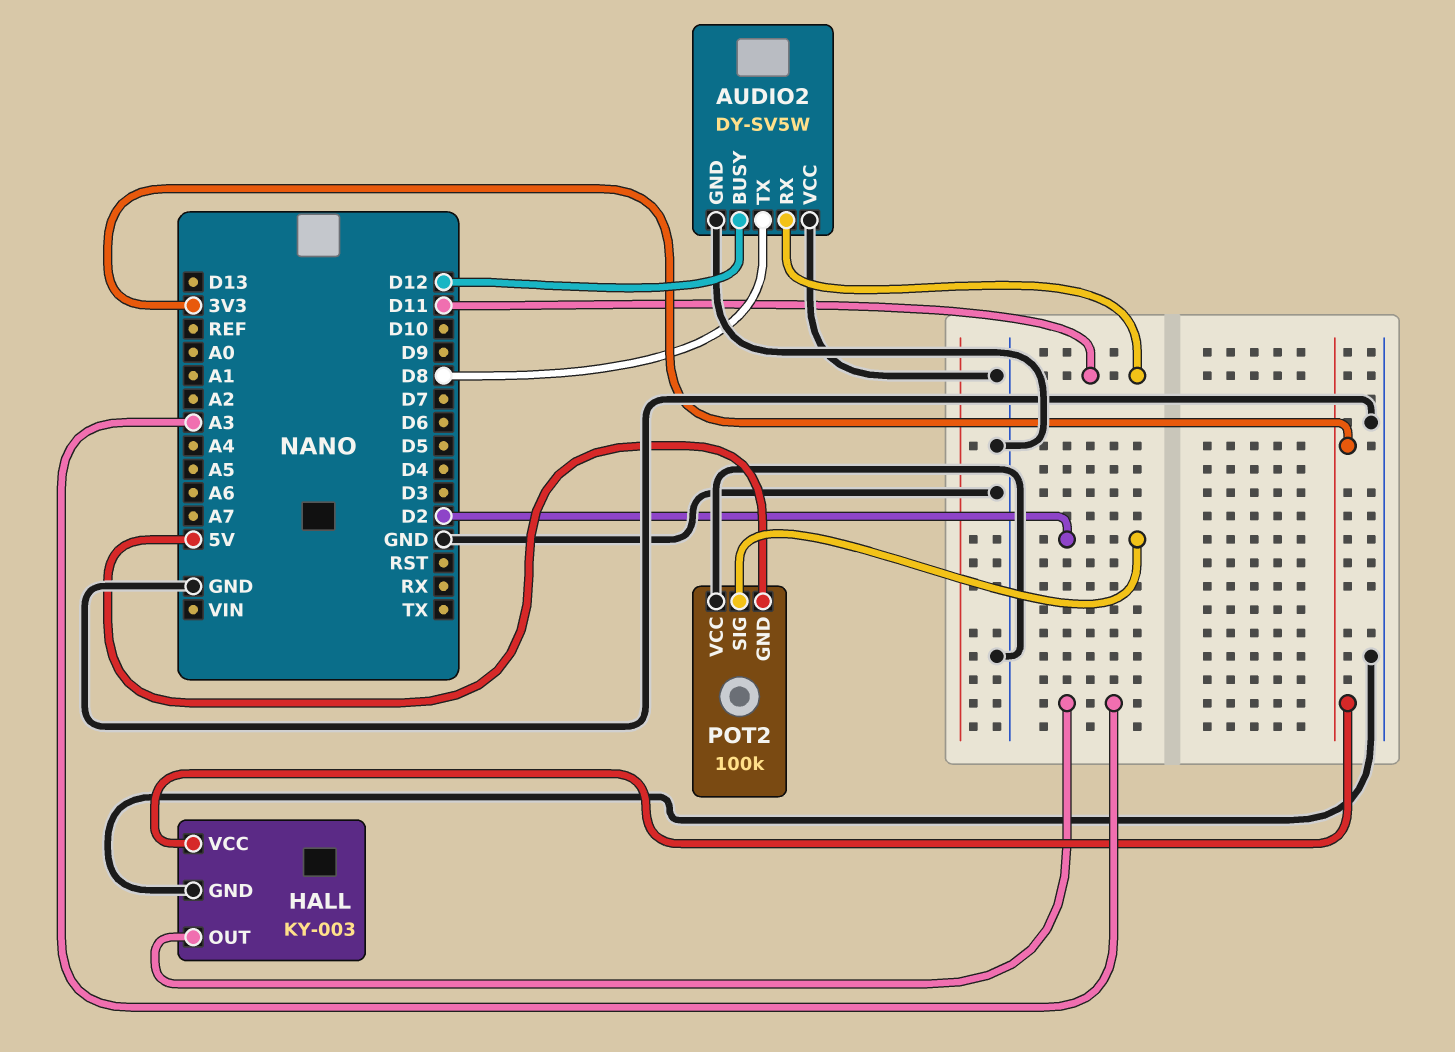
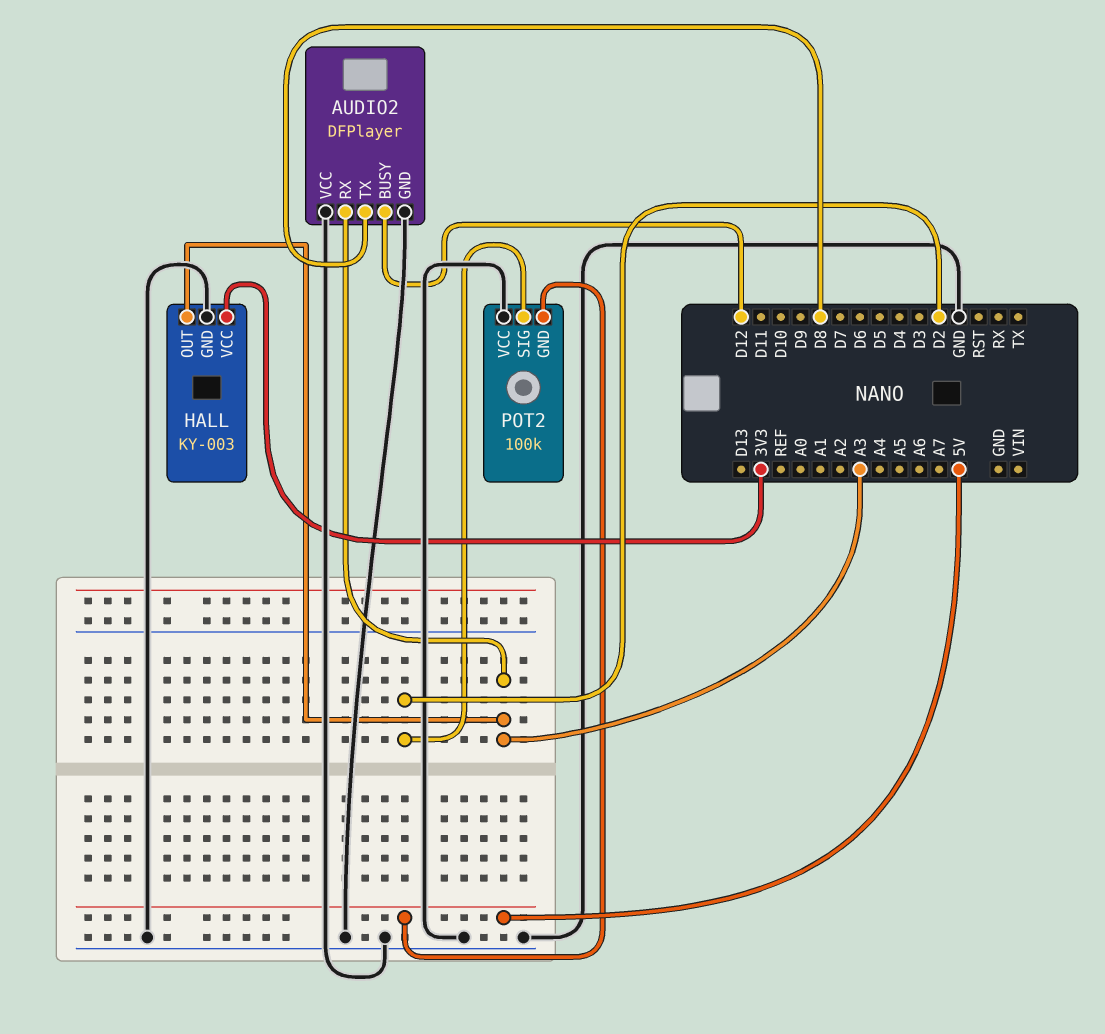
AUDIO2: DY-SV5W -> DFPlayer
AUDIO2 pin RX: D11 -> A3

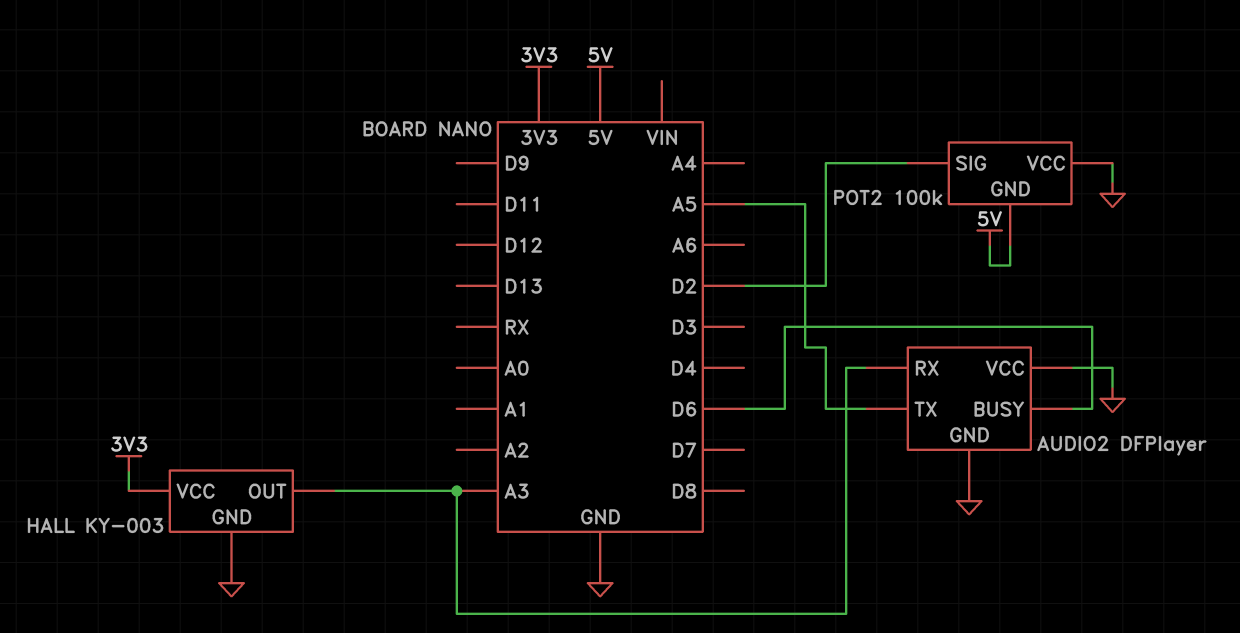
AUDIO2 pin BUSY: D12 -> D6
AUDIO2 pin TX: D8 -> A5

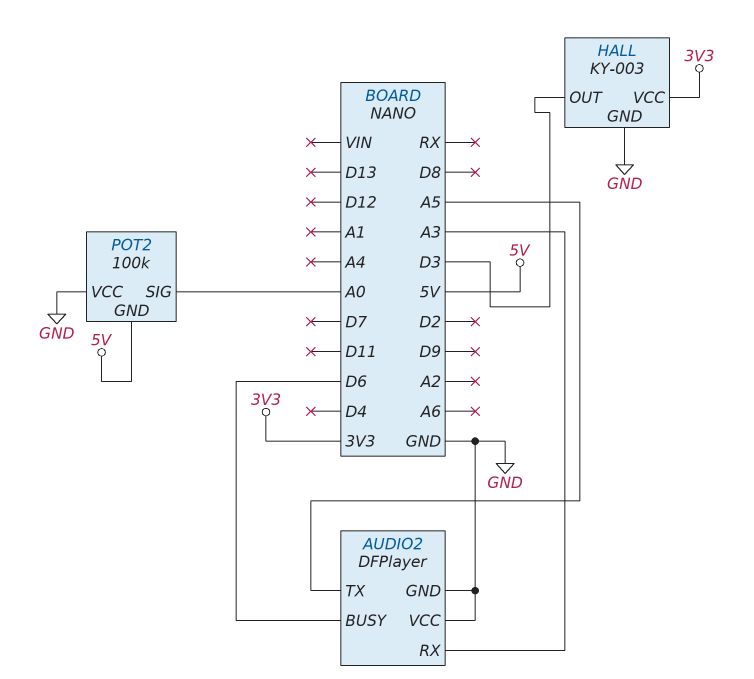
HALL pin OUT: A3 -> D3
POT2 pin SIG: D2 -> A0

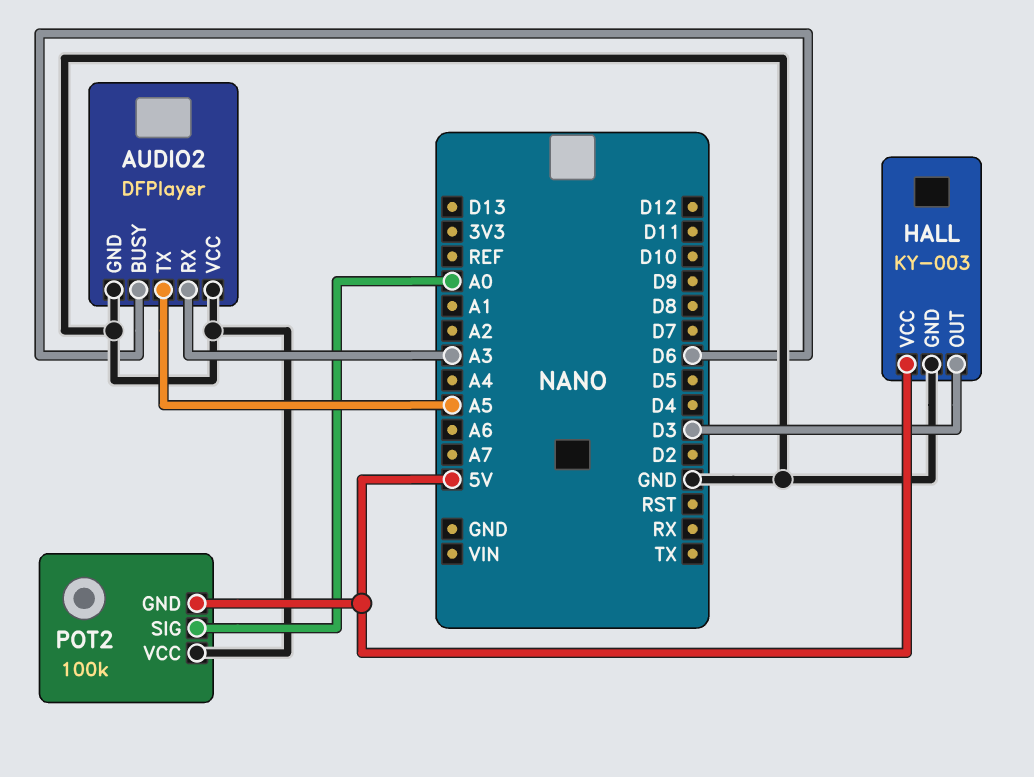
HALL pin VCC: 3V3 -> 5V

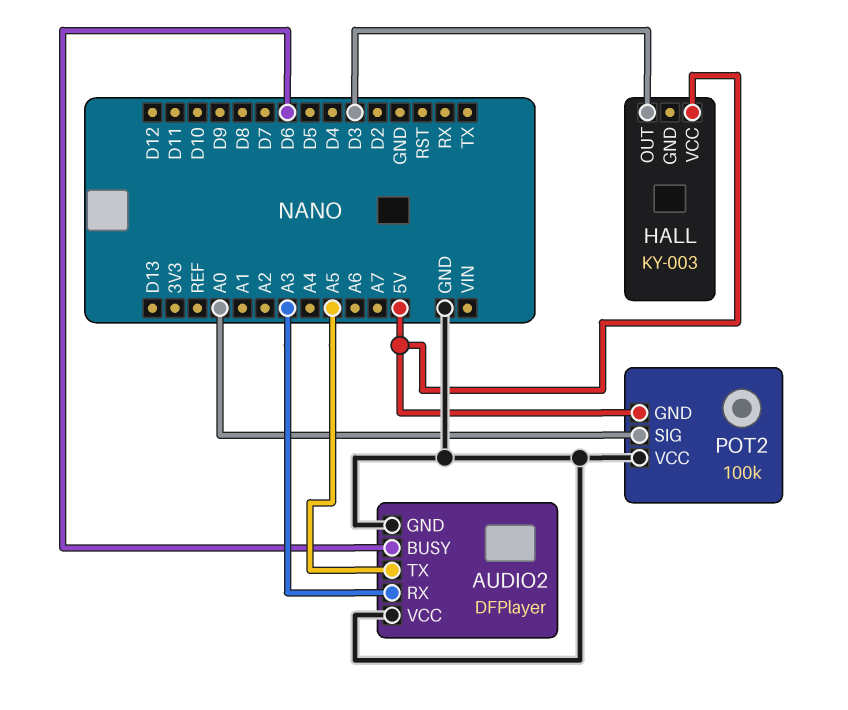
HALL pin GND: GND -> none

